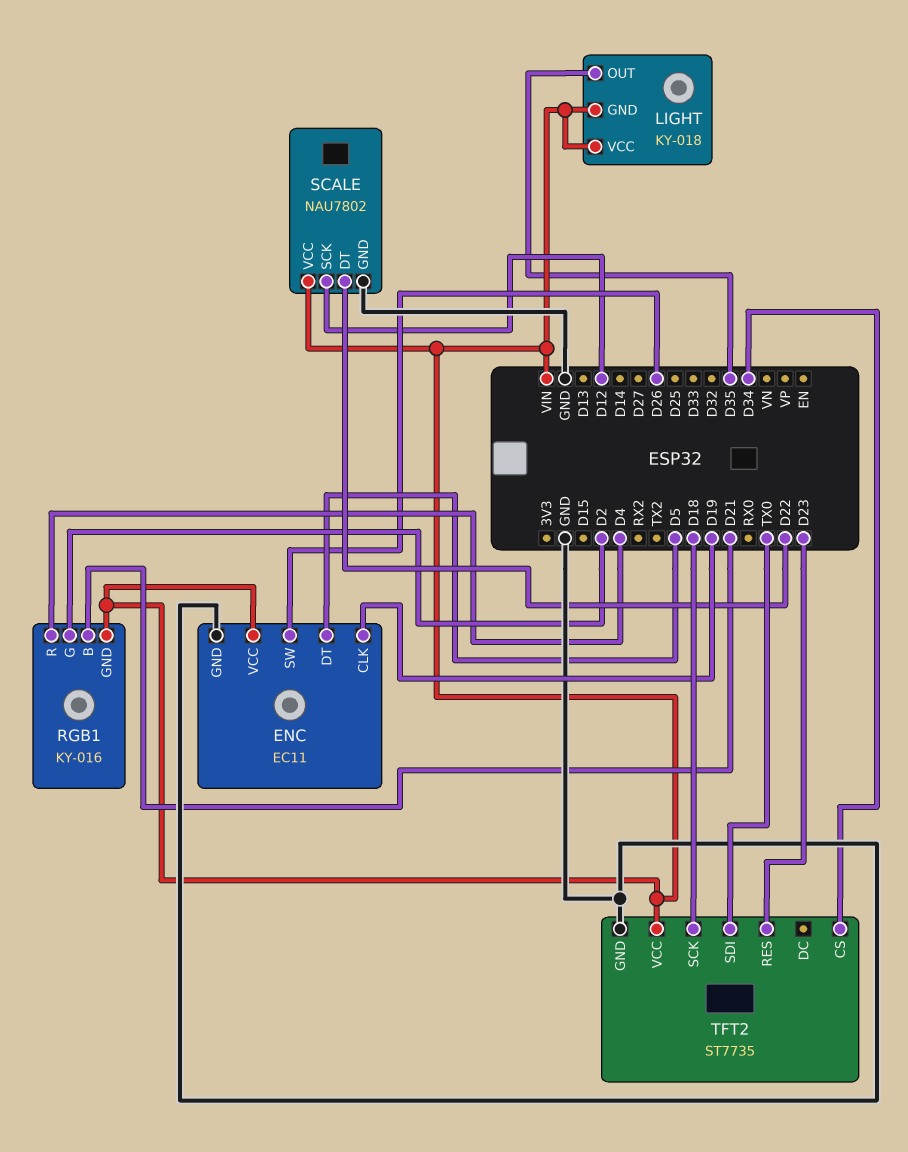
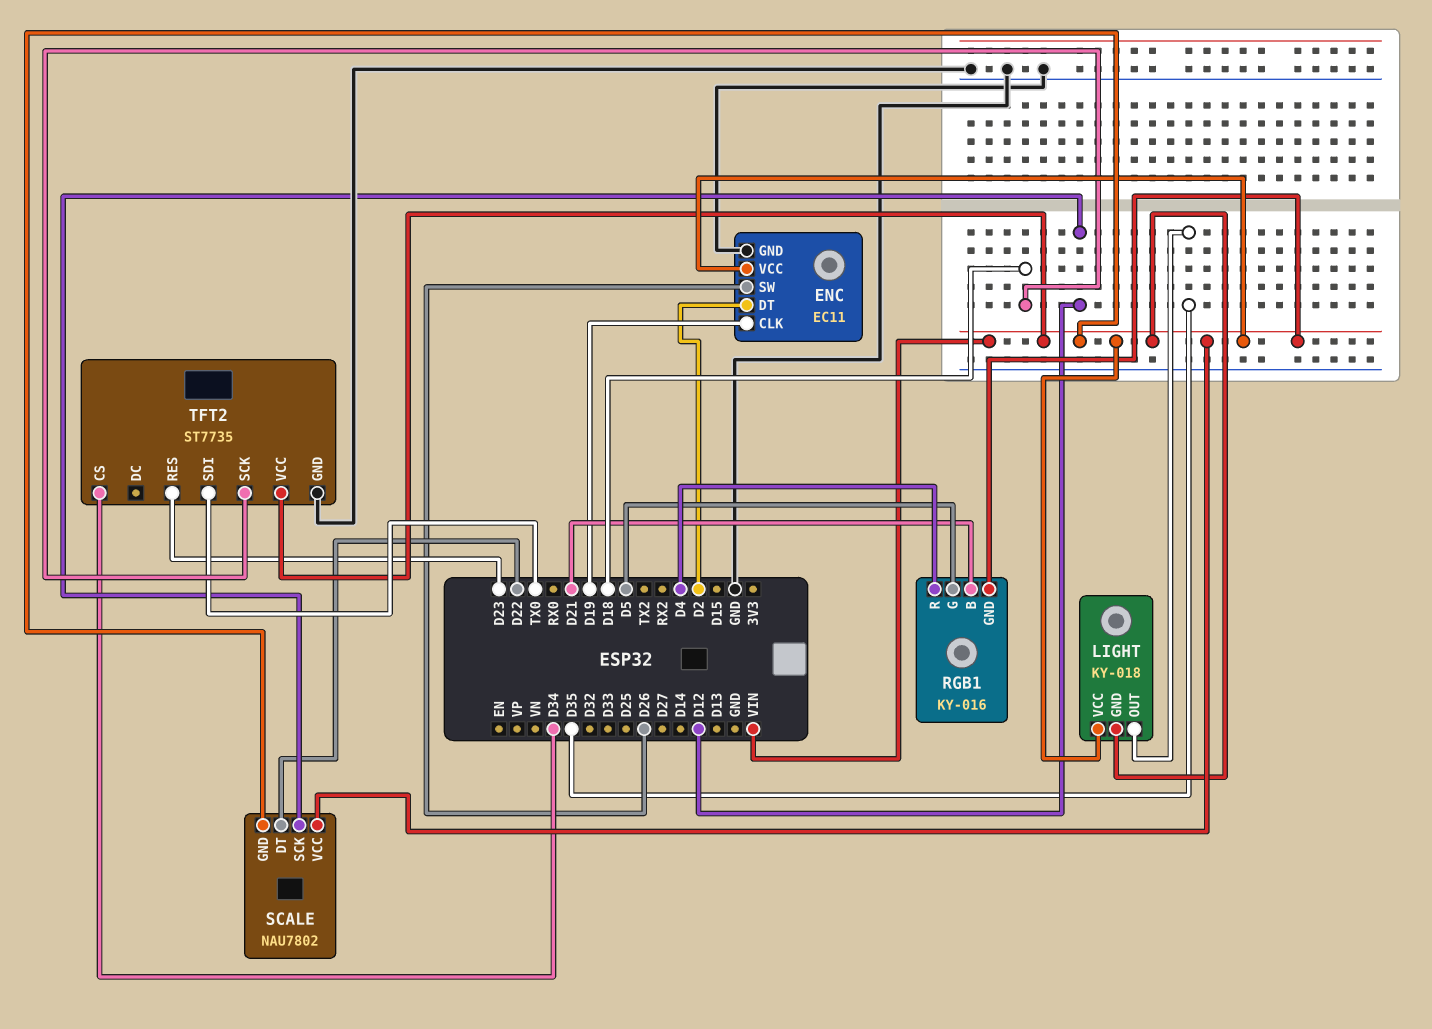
ENC pin DT: D5 -> D2
RGB1 pin G: D2 -> D5
SCALE pin GND: GND -> VIN

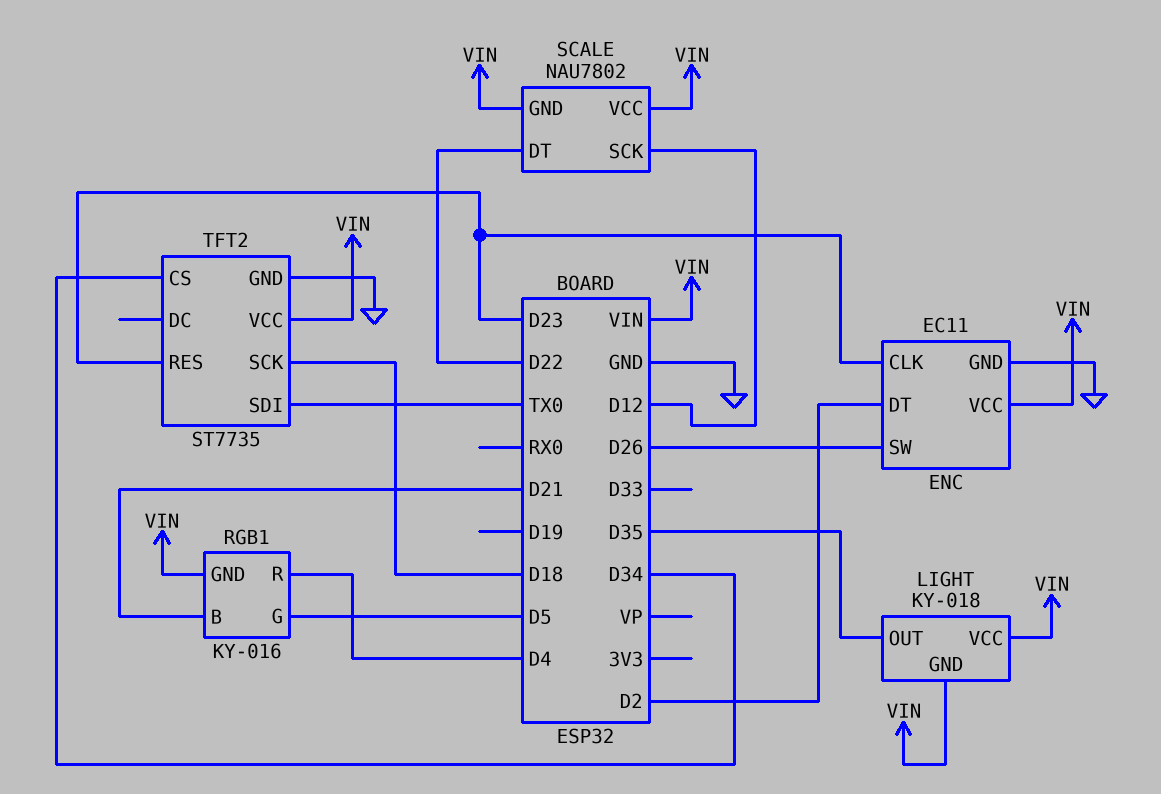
ENC pin CLK: D19 -> D23

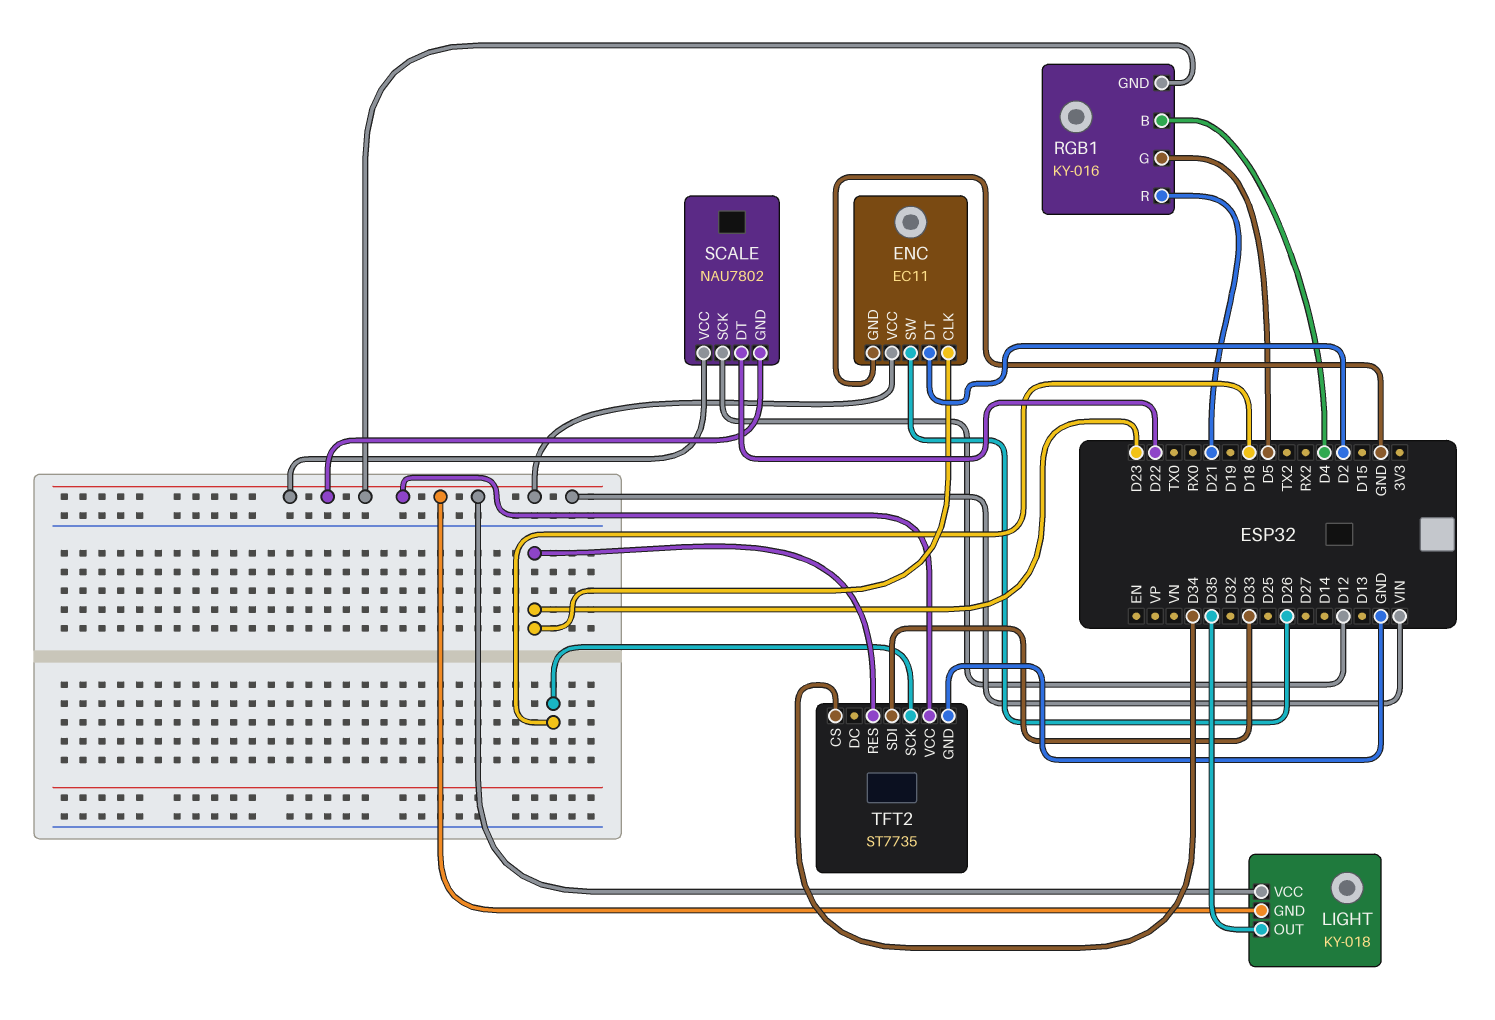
RGB1 pin B: D21 -> D4
RGB1 pin R: D4 -> D21
TFT2 pin SDI: TX0 -> D33

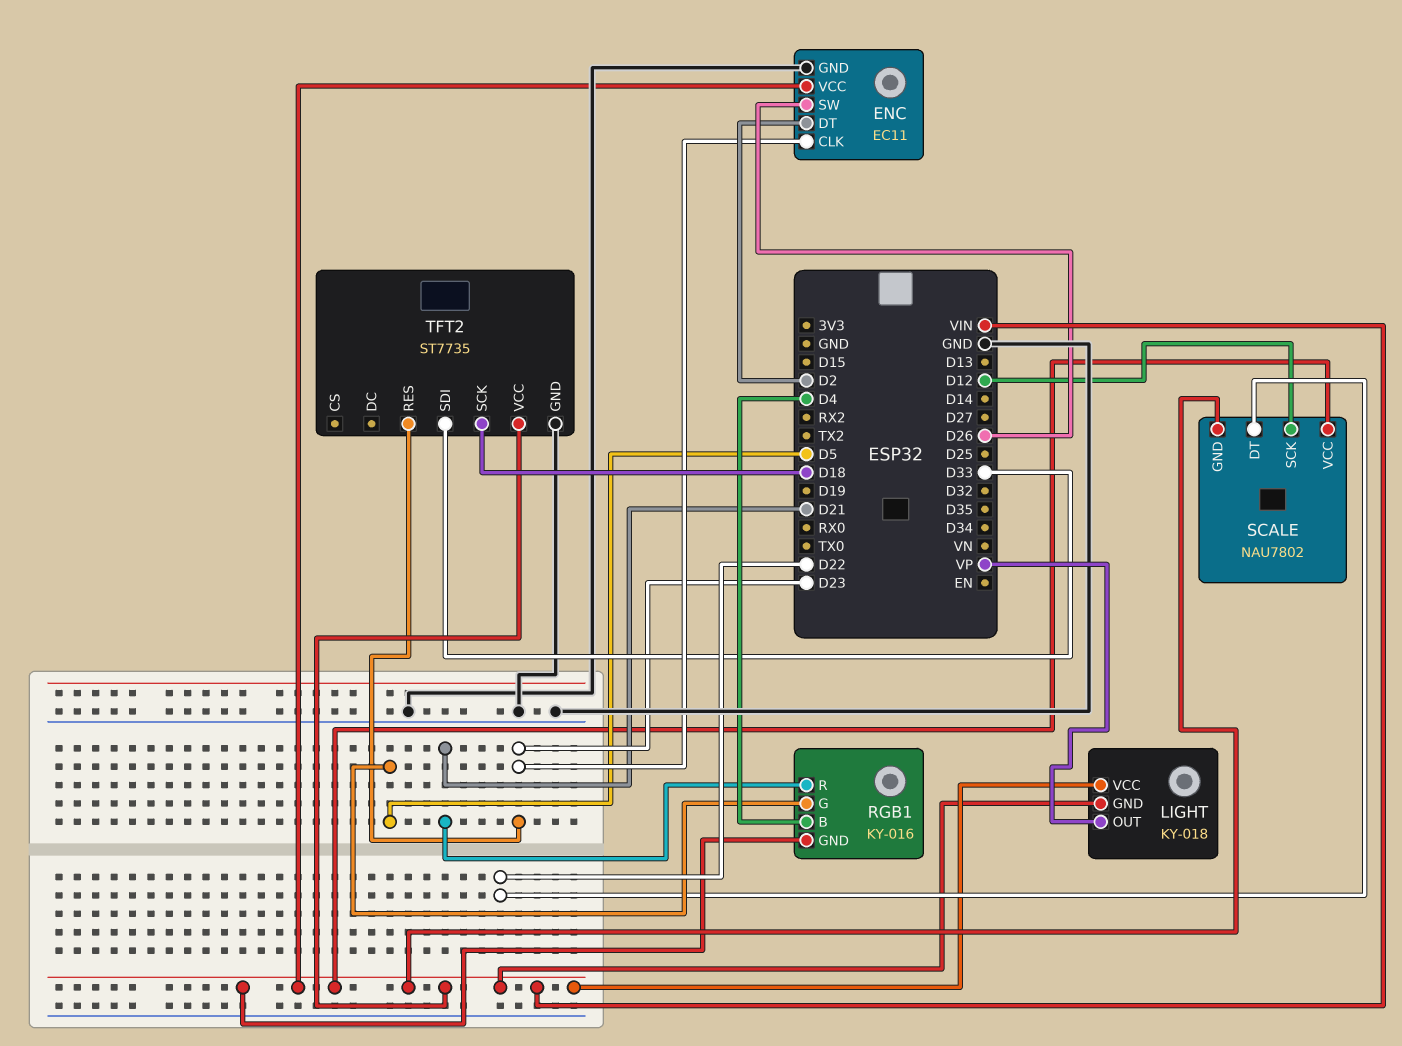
LIGHT pin OUT: D35 -> VP
TFT2 pin CS: D34 -> none

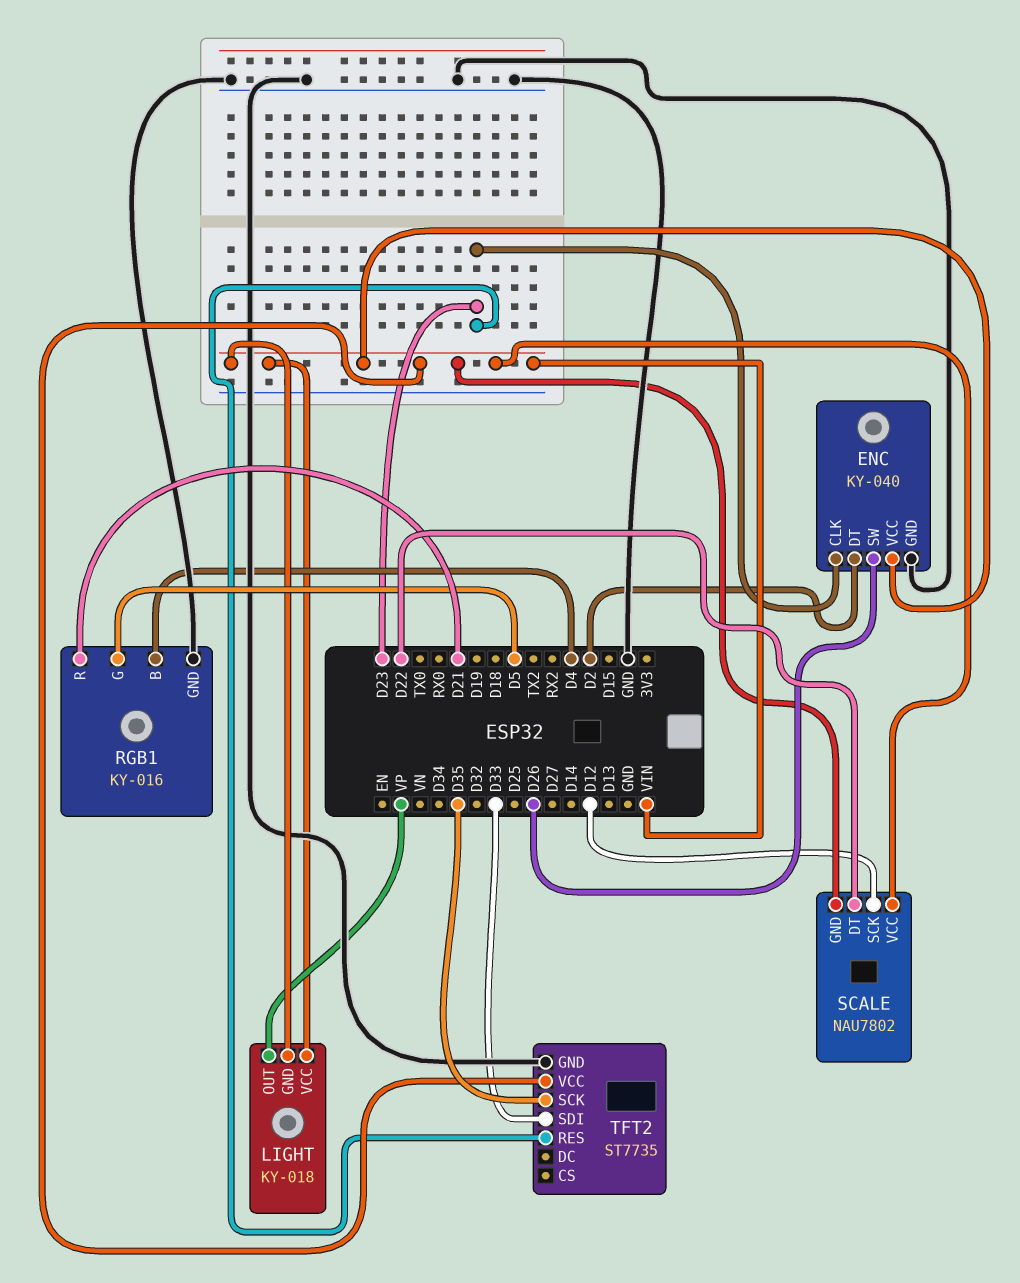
ENC: EC11 -> KY-040
RGB1 pin GND: VIN -> GND
TFT2 pin SCK: D18 -> D35

